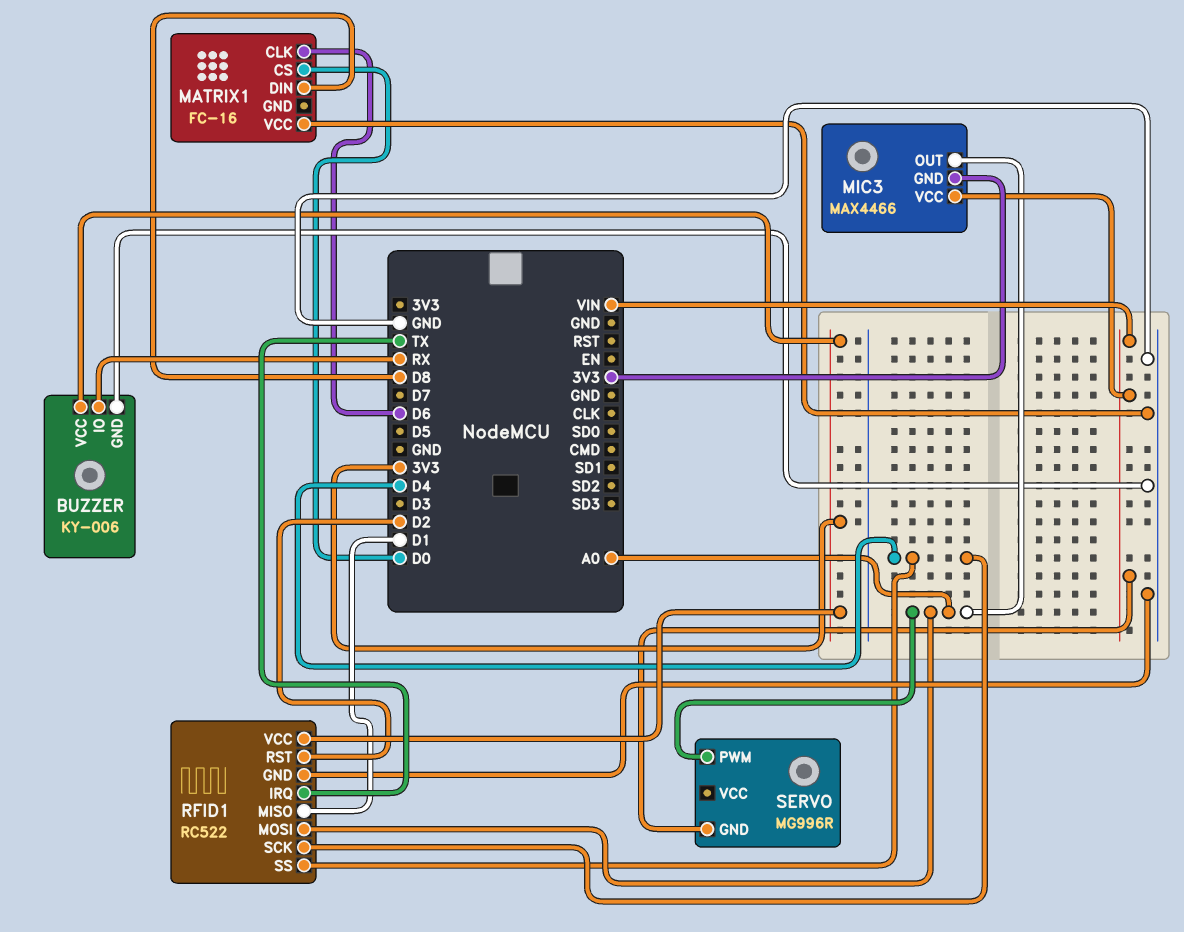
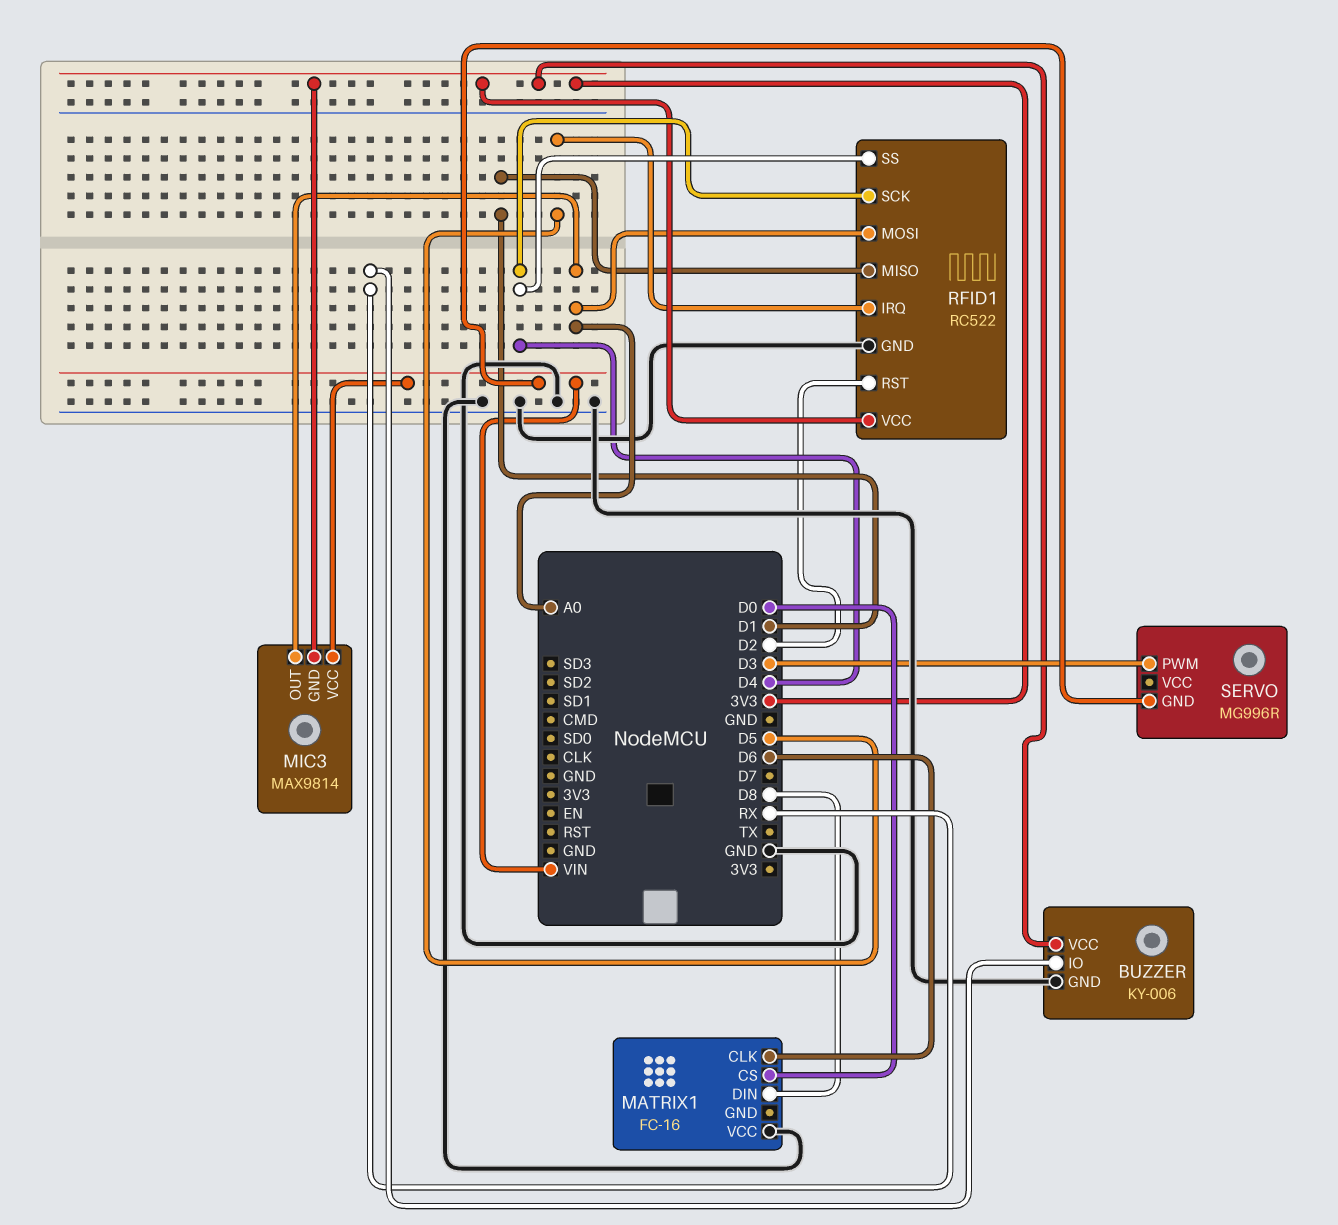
MIC3: MAX4466 -> MAX9814
RFID1 pin IRQ: TX -> D5
SERVO pin PWM: A0 -> D3

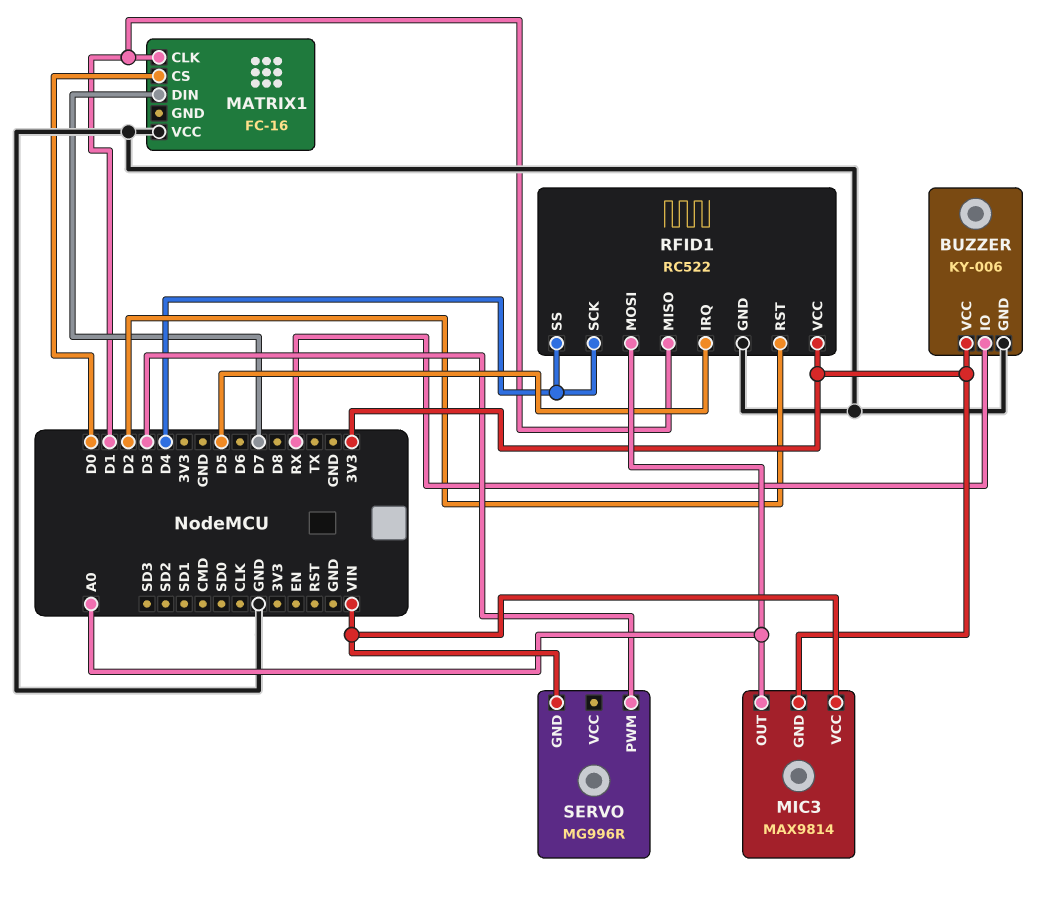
MATRIX1 pin CLK: D6 -> D1
MATRIX1 pin DIN: D8 -> D7

